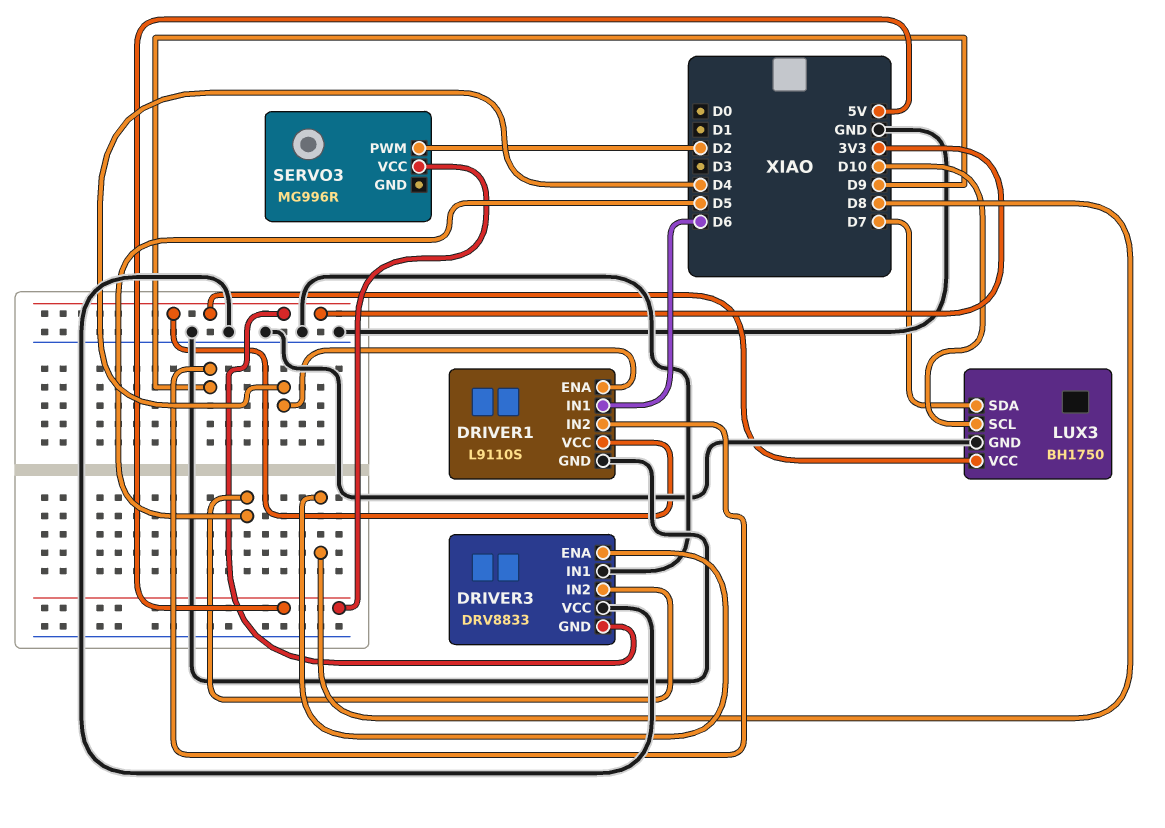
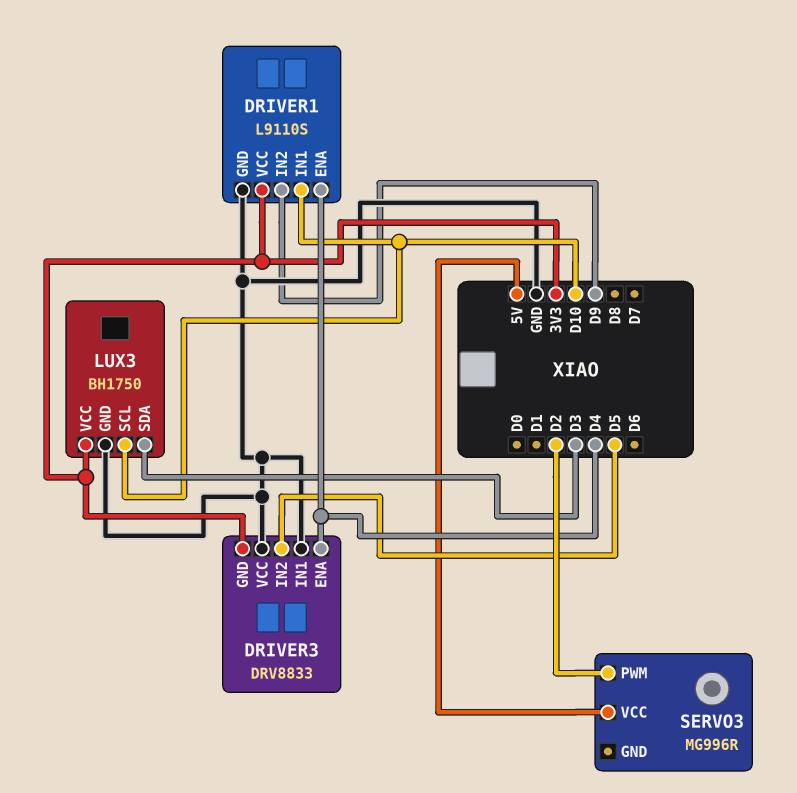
DRIVER1 pin IN1: D6 -> D10
DRIVER3 pin ENA: D8 -> D4
LUX3 pin SDA: D7 -> D3

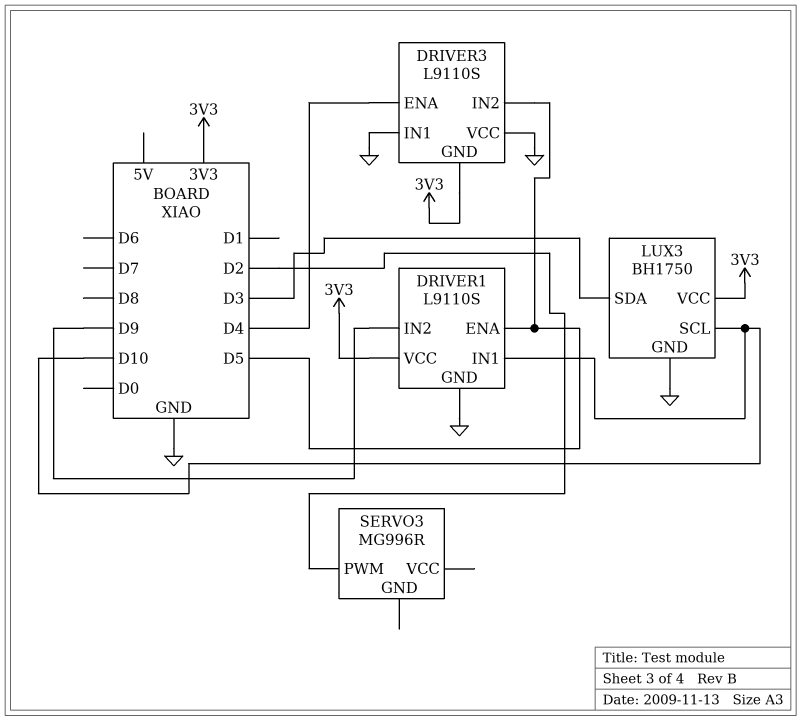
DRIVER1 pin ENA: D4 -> D5
DRIVER3: DRV8833 -> L9110S
SERVO3 pin VCC: 5V -> none

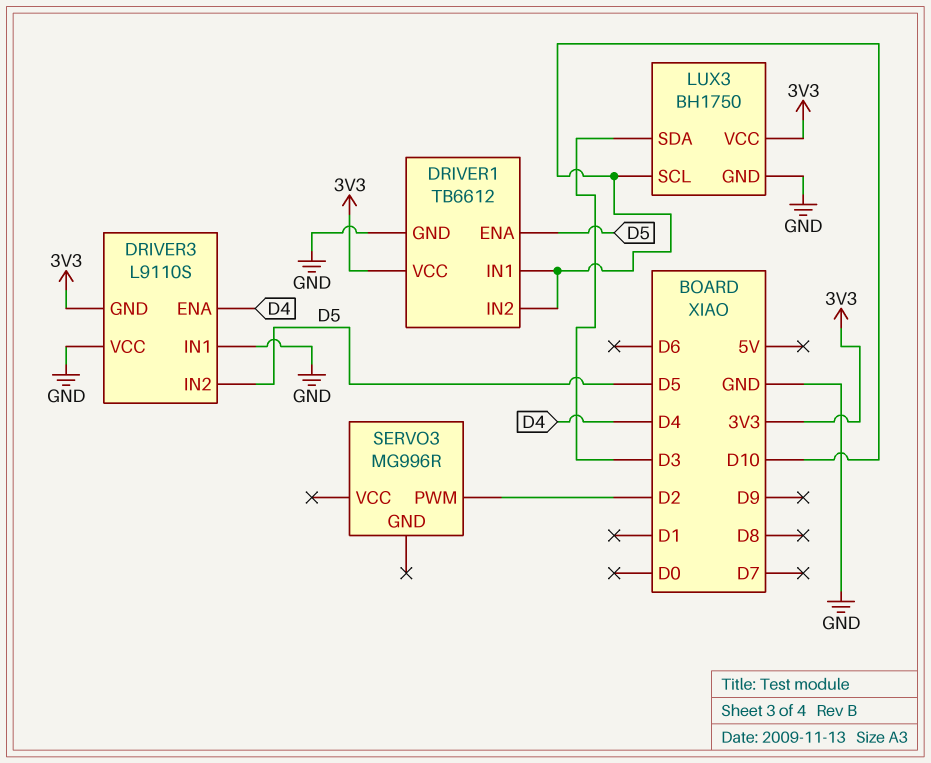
DRIVER1: L9110S -> TB6612
DRIVER1 pin IN2: D9 -> D10

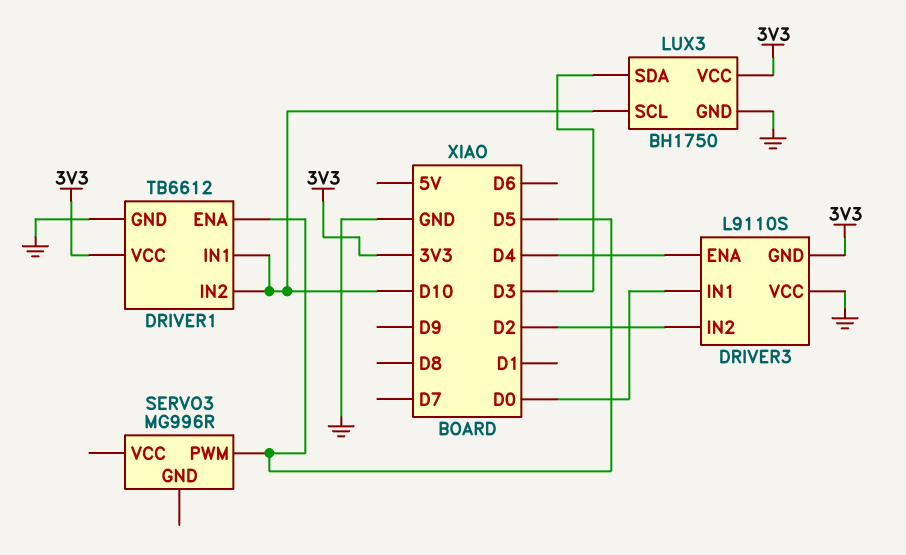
DRIVER3 pin IN1: GND -> D0
DRIVER3 pin IN2: D5 -> D2
SERVO3 pin PWM: D2 -> D5

